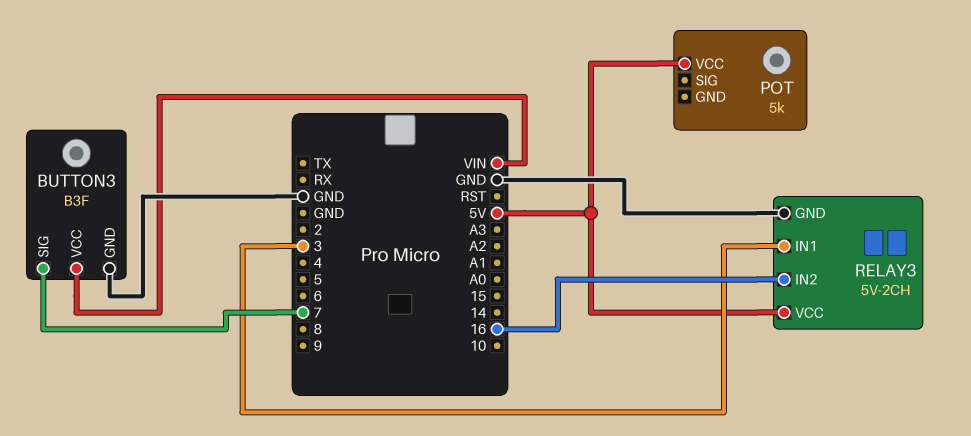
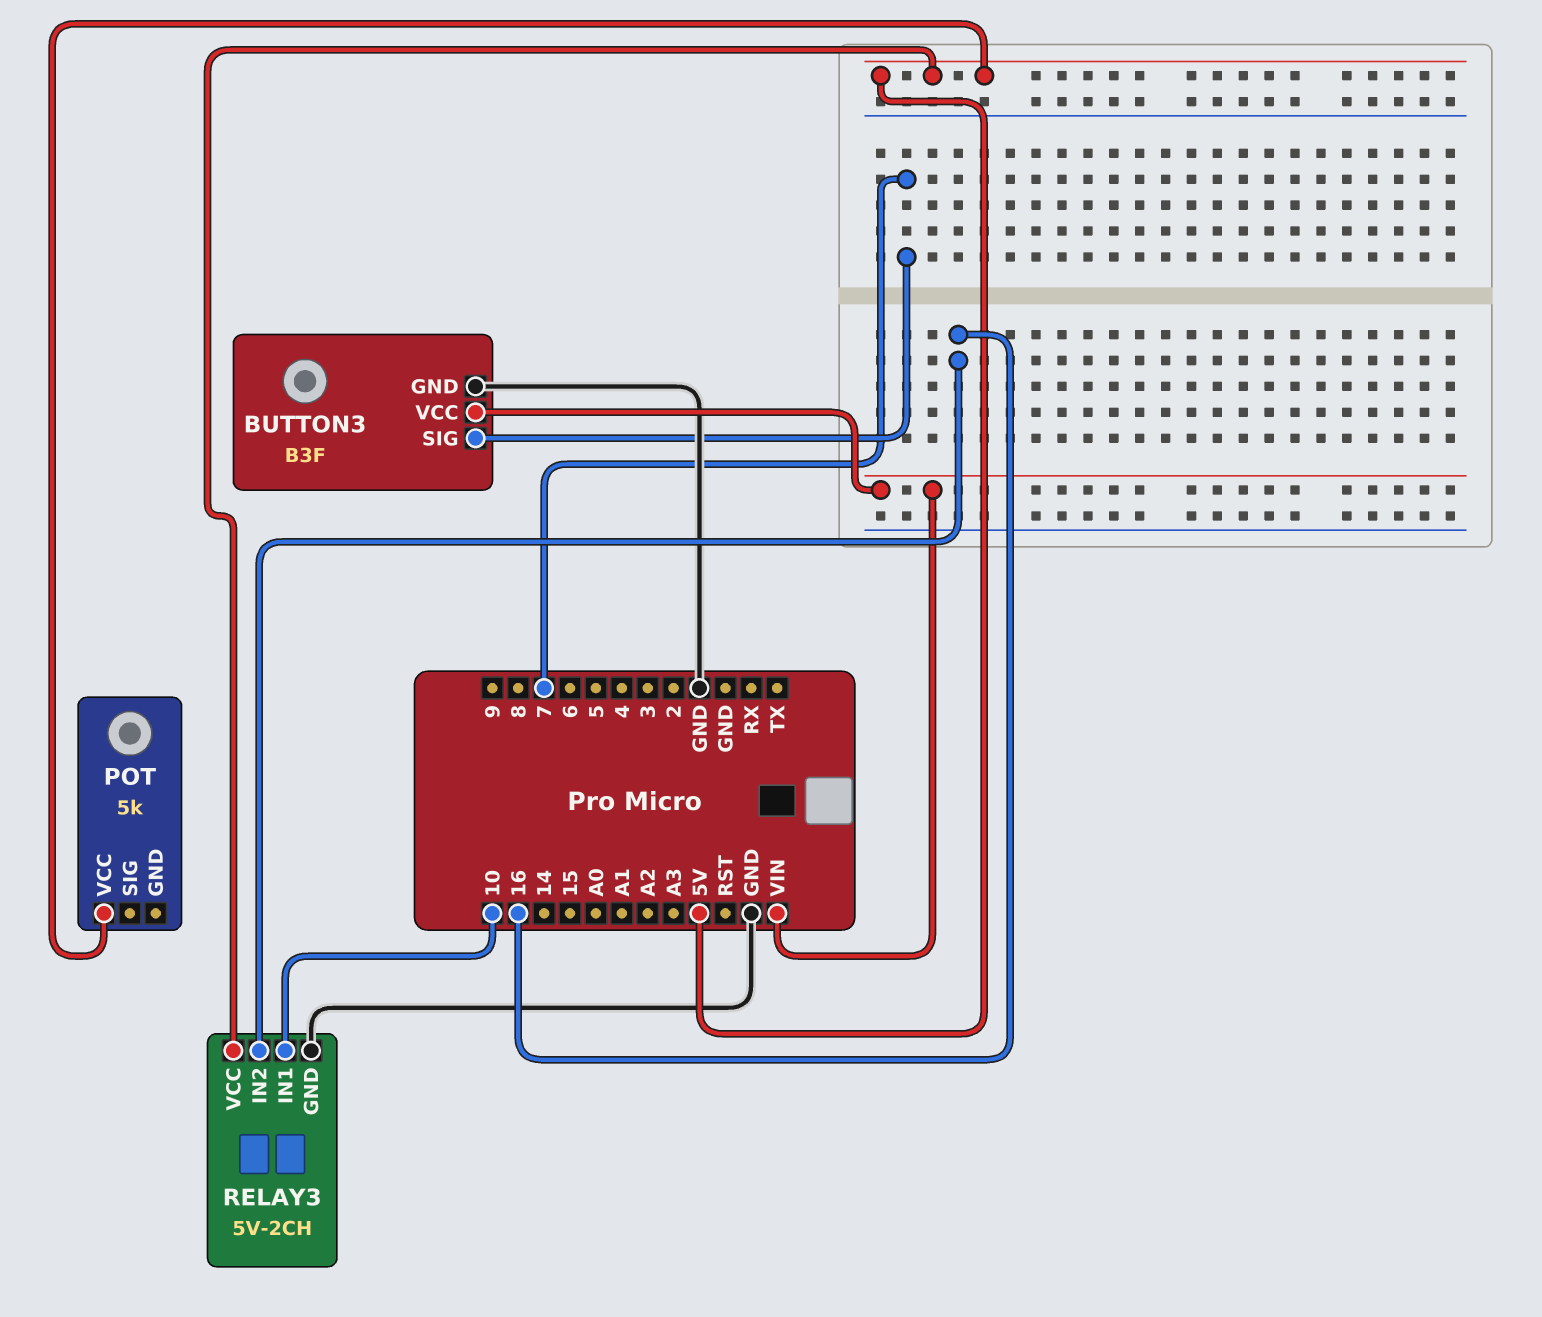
RELAY3 pin IN1: 3 -> 10

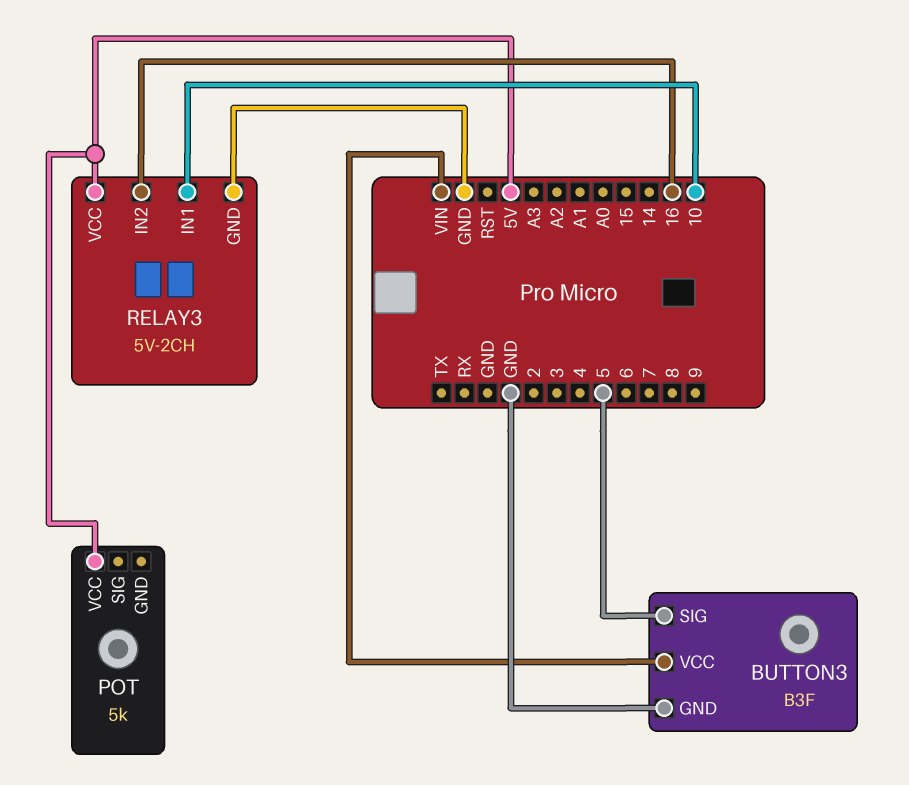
BUTTON3 pin SIG: 7 -> 5

